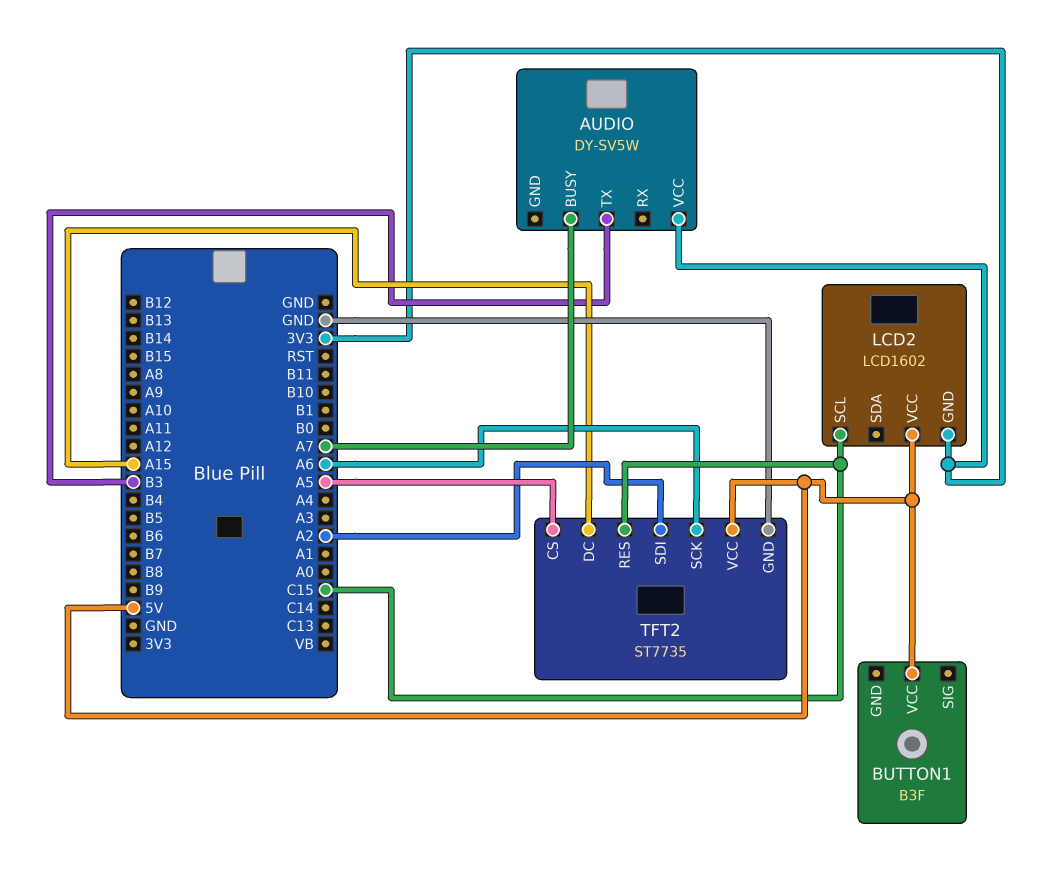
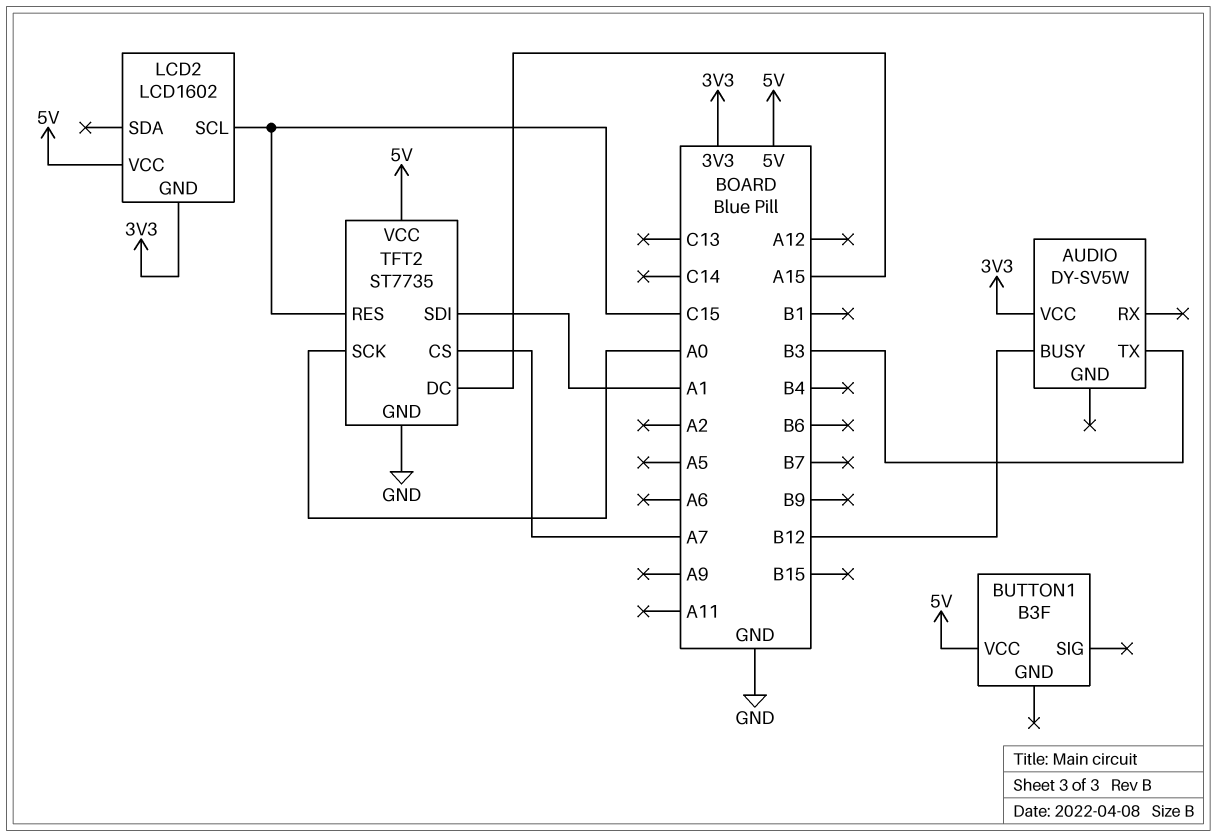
AUDIO pin BUSY: A7 -> B12
TFT2 pin CS: A5 -> A7
TFT2 pin SCK: A6 -> A0
TFT2 pin SDI: A2 -> A1

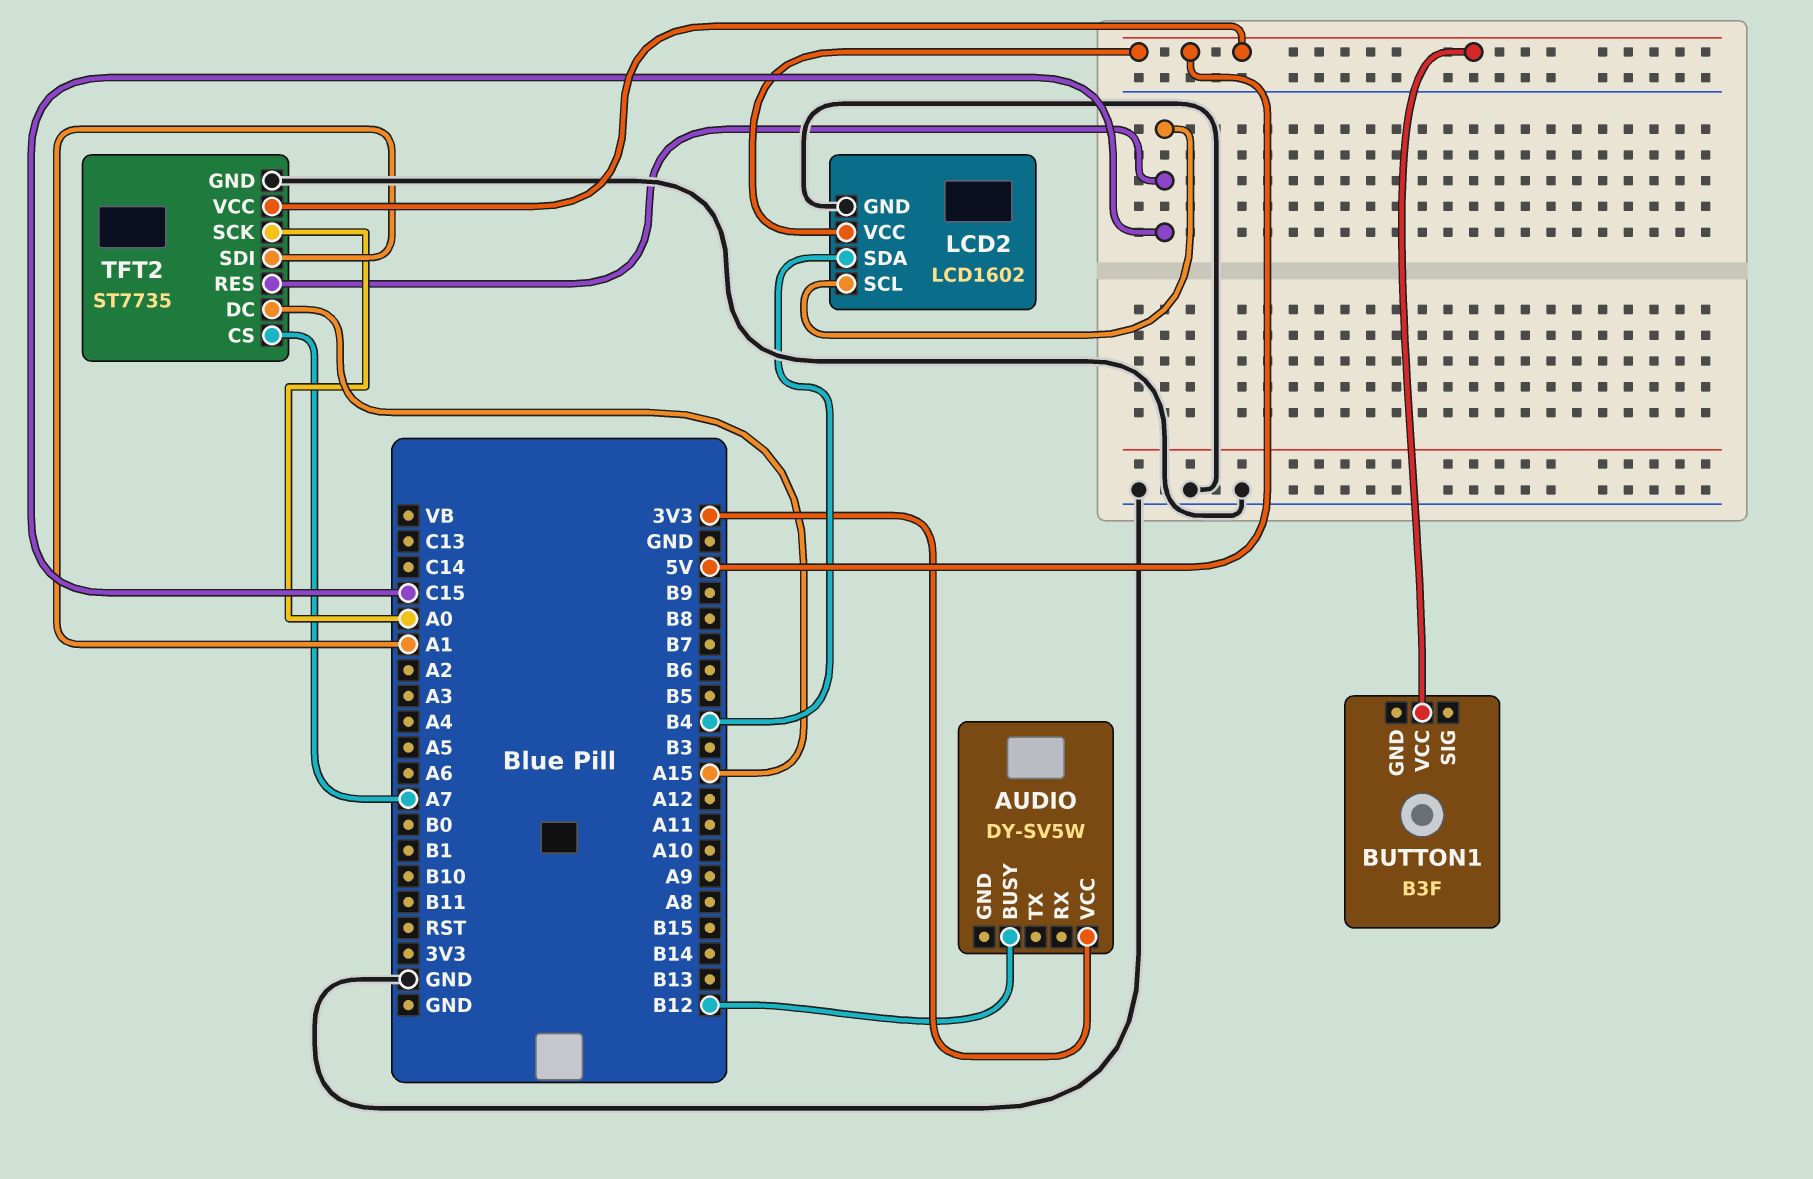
AUDIO pin TX: B3 -> none
LCD2 pin GND: 3V3 -> GND
LCD2 pin SDA: none -> B4

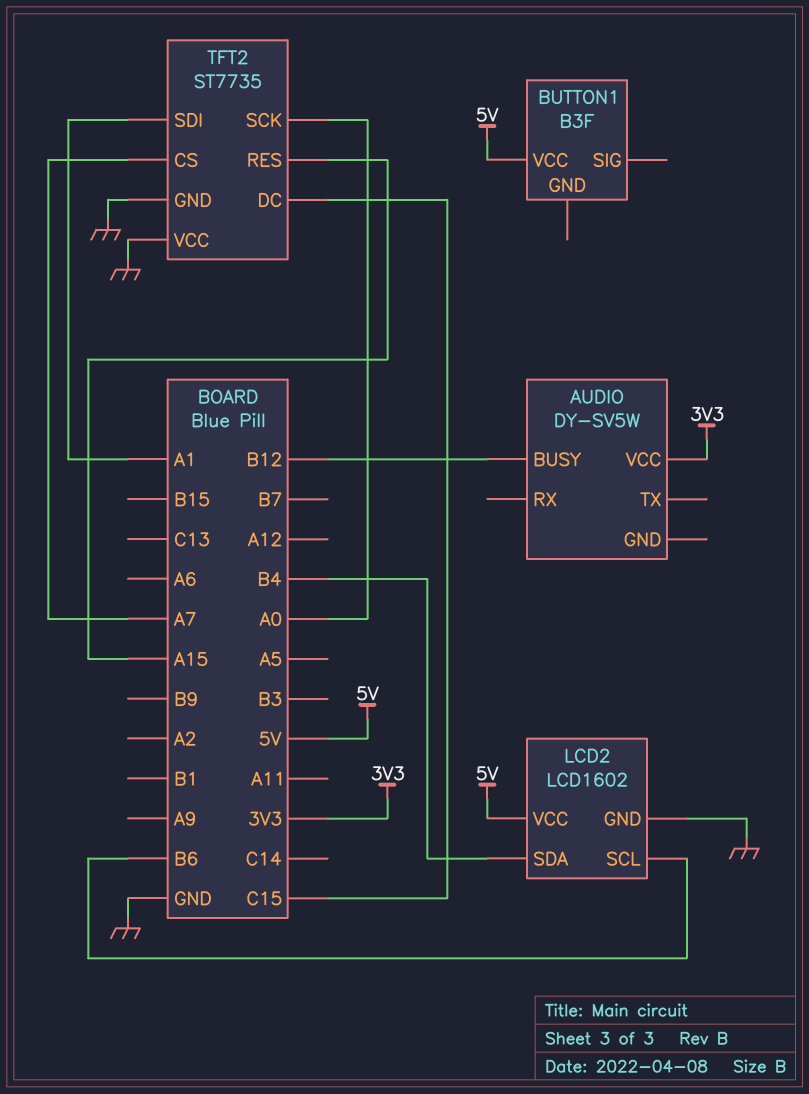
LCD2 pin SCL: C15 -> B6
TFT2 pin DC: A15 -> C15
TFT2 pin RES: C15 -> A15
TFT2 pin VCC: 5V -> GND

